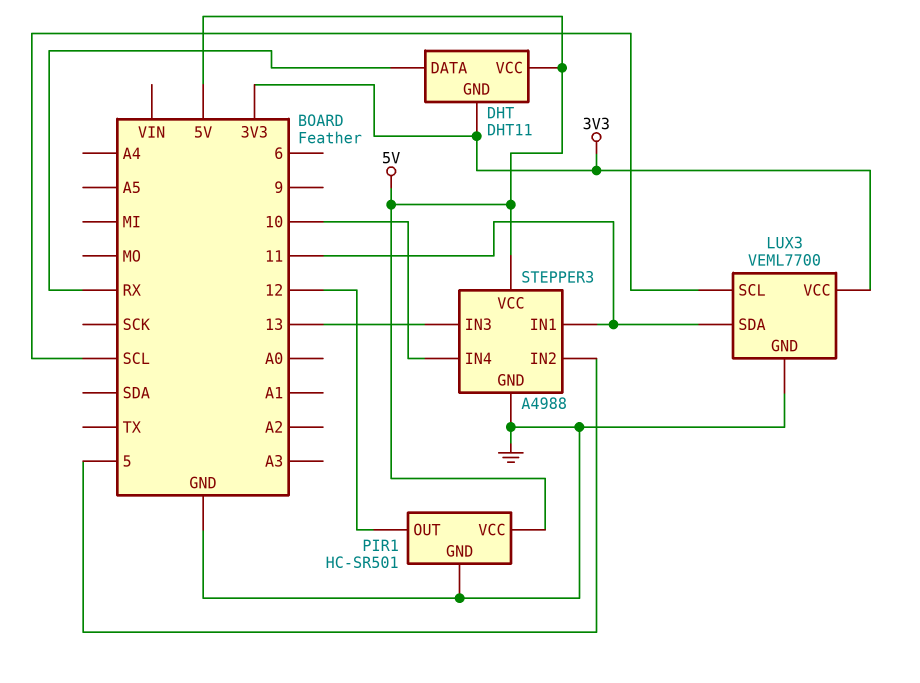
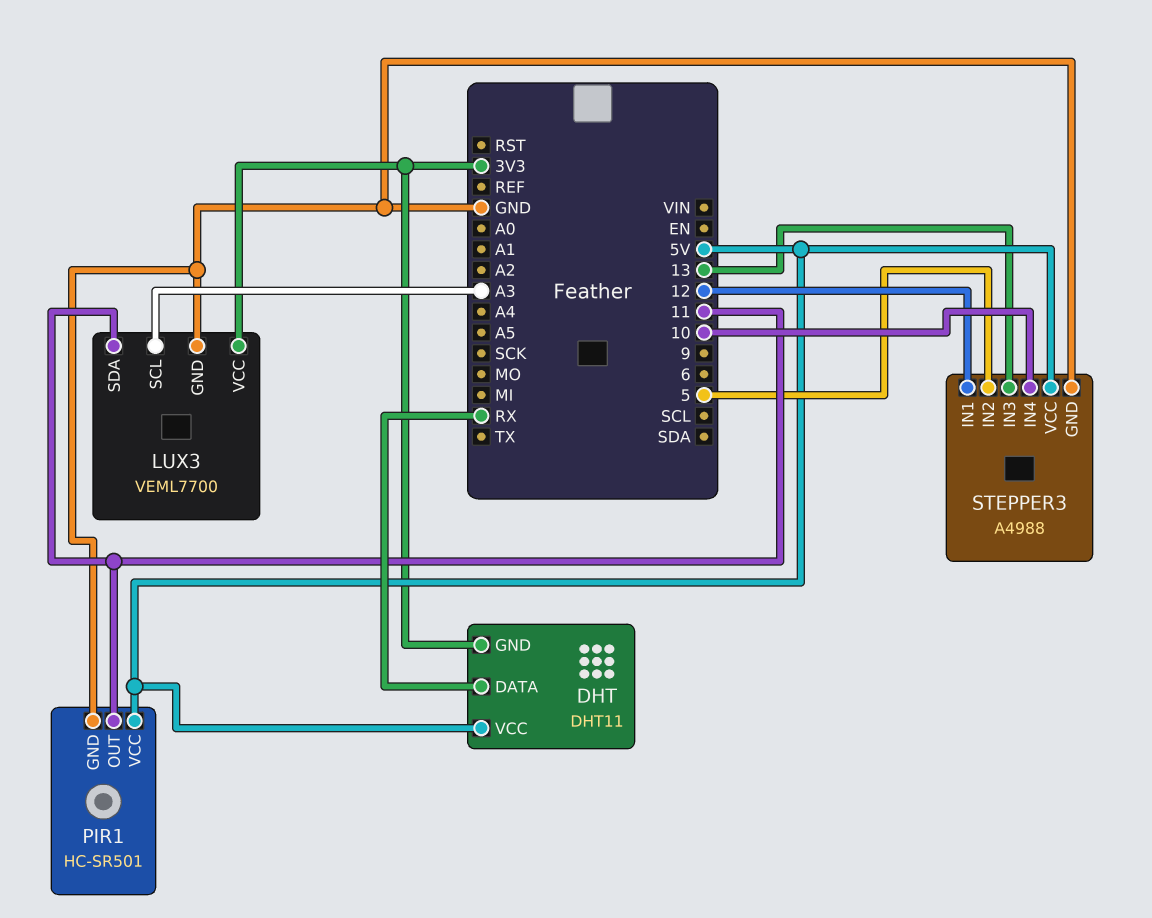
LUX3 pin SCL: SCL -> A3
PIR1 pin OUT: 12 -> 11
STEPPER3 pin IN1: 11 -> 12

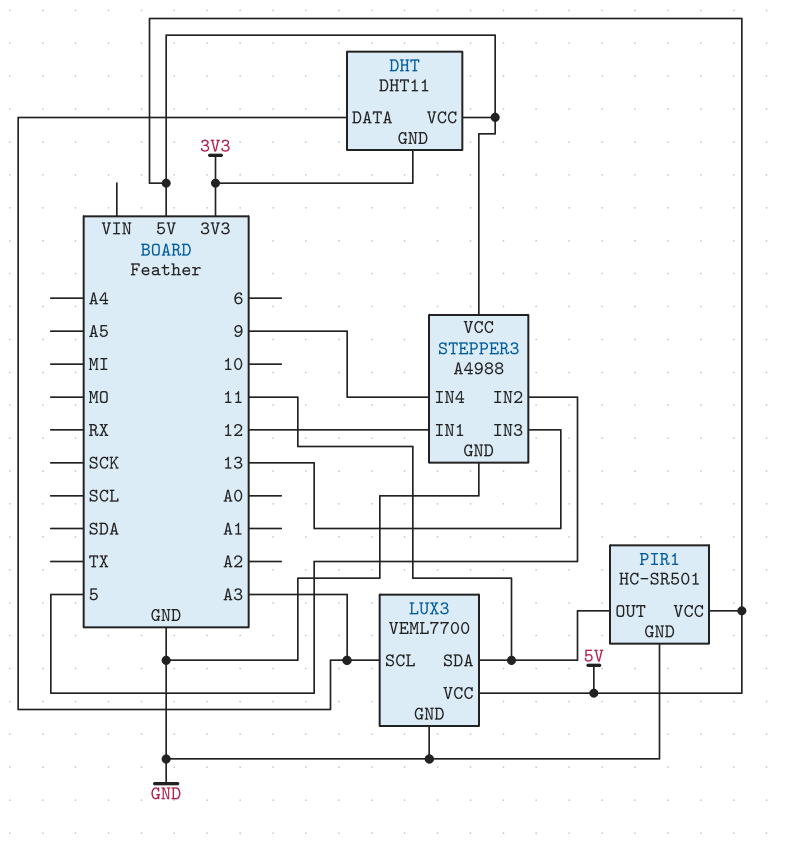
DHT pin DATA: RX -> A3
LUX3 pin VCC: 3V3 -> 5V
STEPPER3 pin IN4: 10 -> 9

